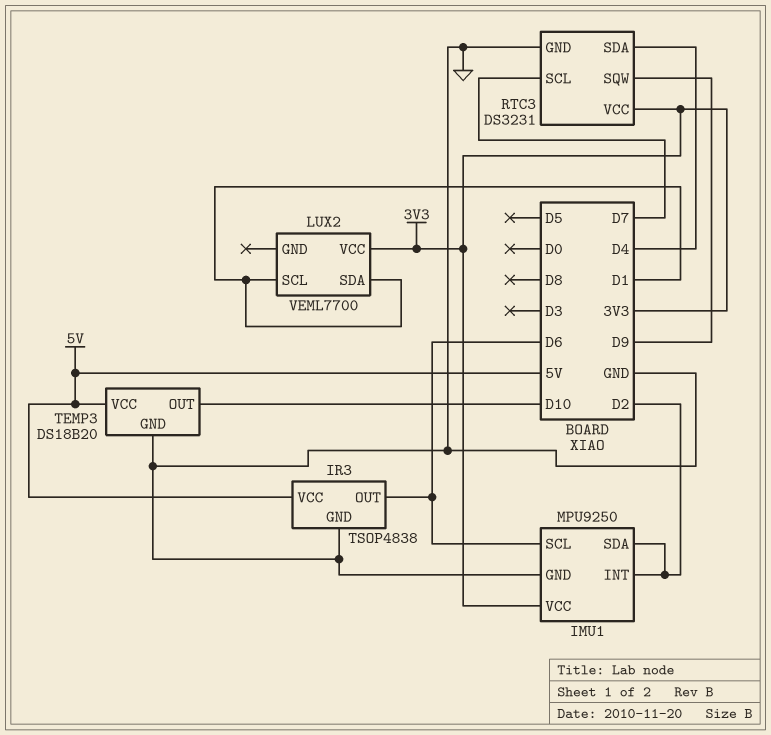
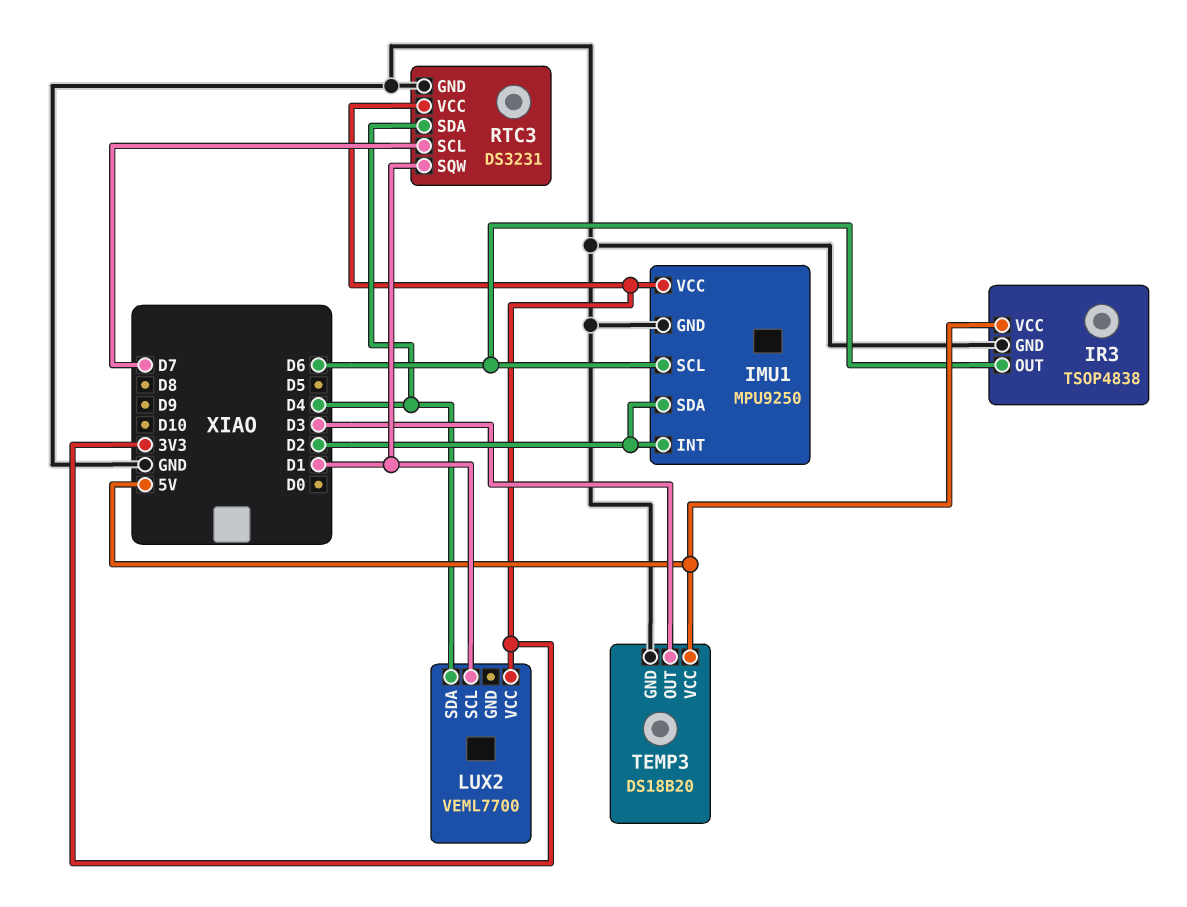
LUX2 pin SDA: D1 -> D4
RTC3 pin SQW: D9 -> D1
TEMP3 pin OUT: D10 -> D3

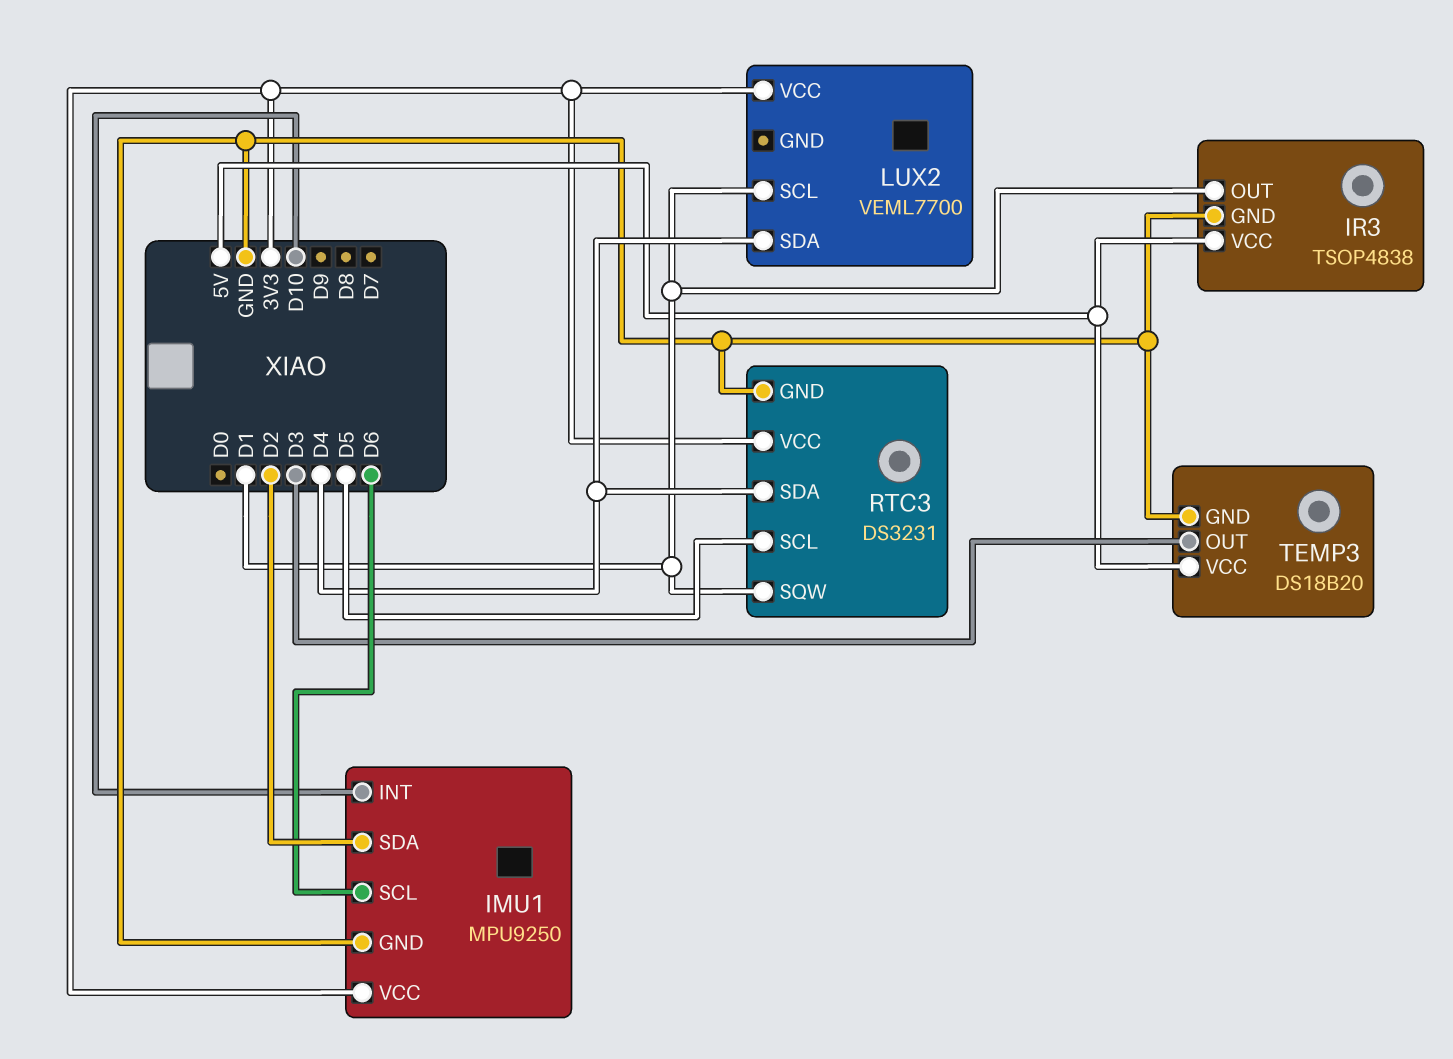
IMU1 pin INT: D2 -> D10
IR3 pin OUT: D6 -> D1
RTC3 pin SCL: D7 -> D5

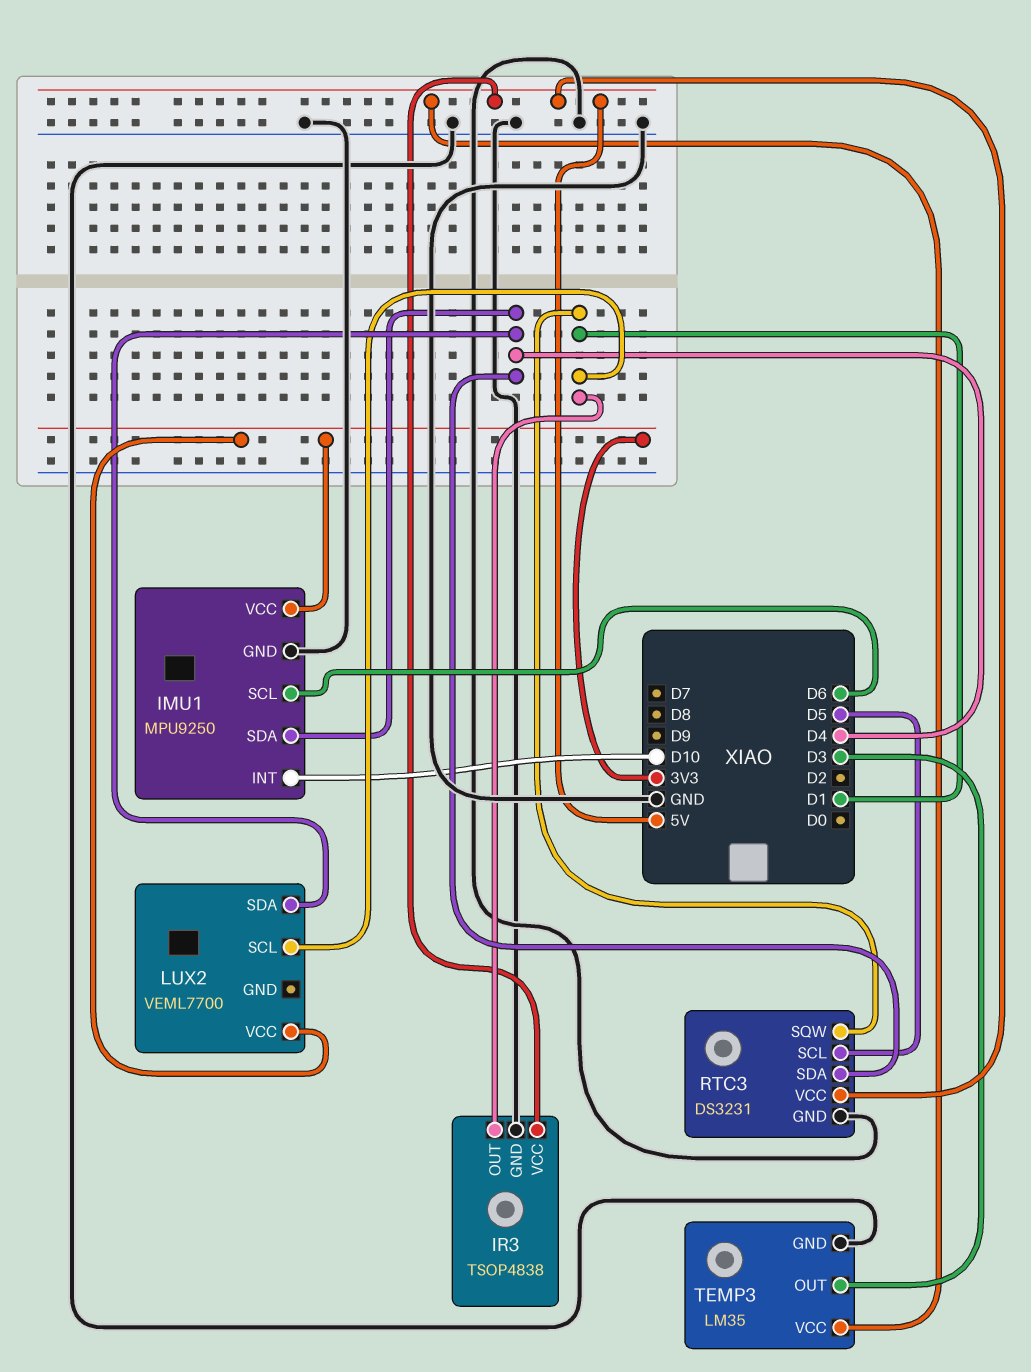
IMU1 pin SDA: D2 -> D4
RTC3 pin VCC: 3V3 -> 5V
TEMP3: DS18B20 -> LM35

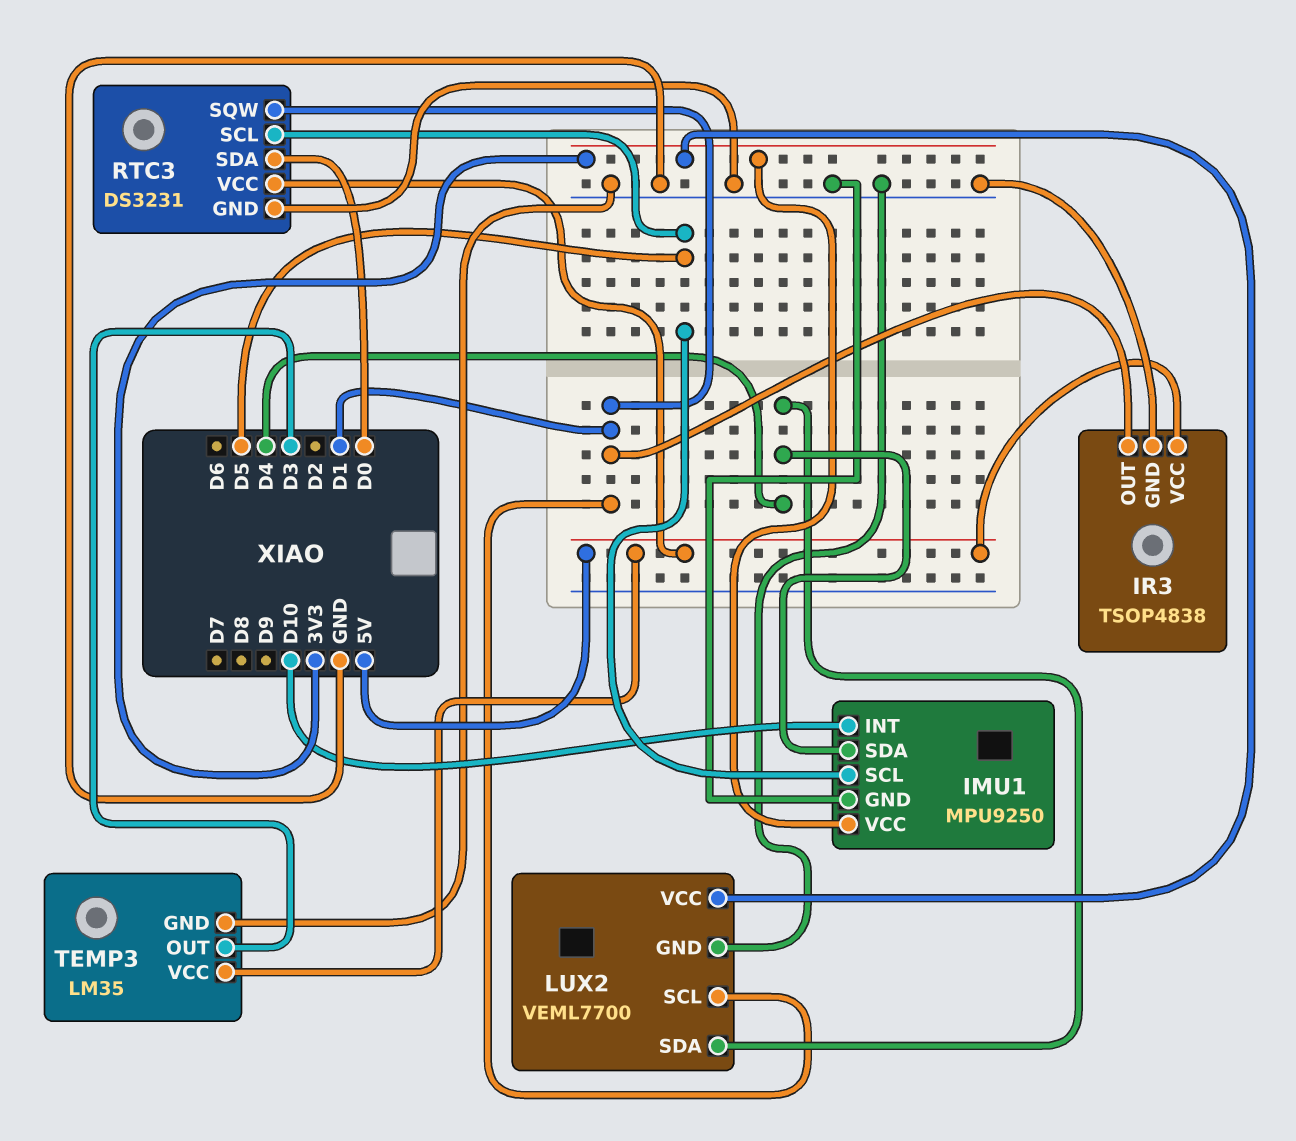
IMU1 pin SCL: D6 -> D5
LUX2 pin GND: none -> GND
RTC3 pin SDA: D4 -> D0

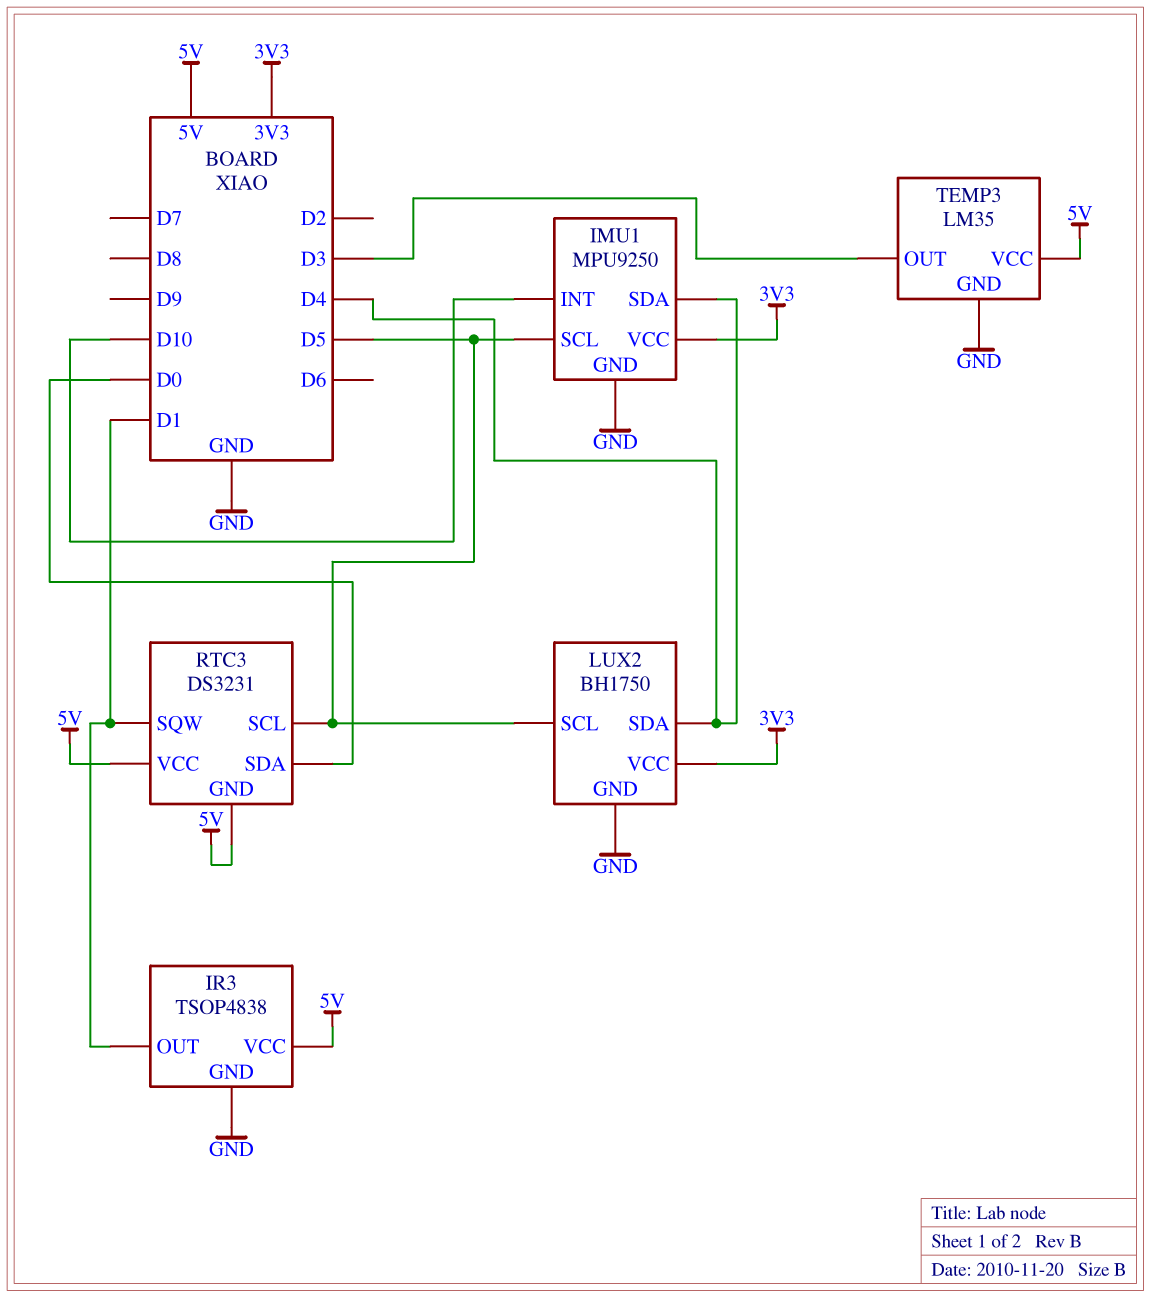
LUX2: VEML7700 -> BH1750
LUX2 pin SCL: D1 -> D5
RTC3 pin GND: GND -> 5V

